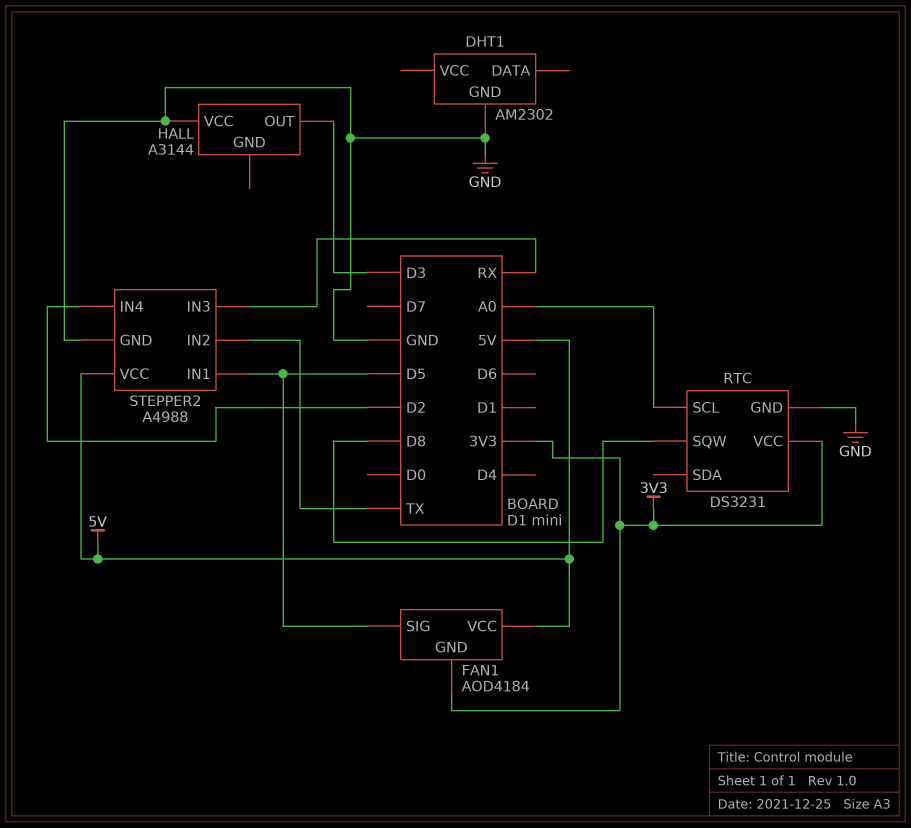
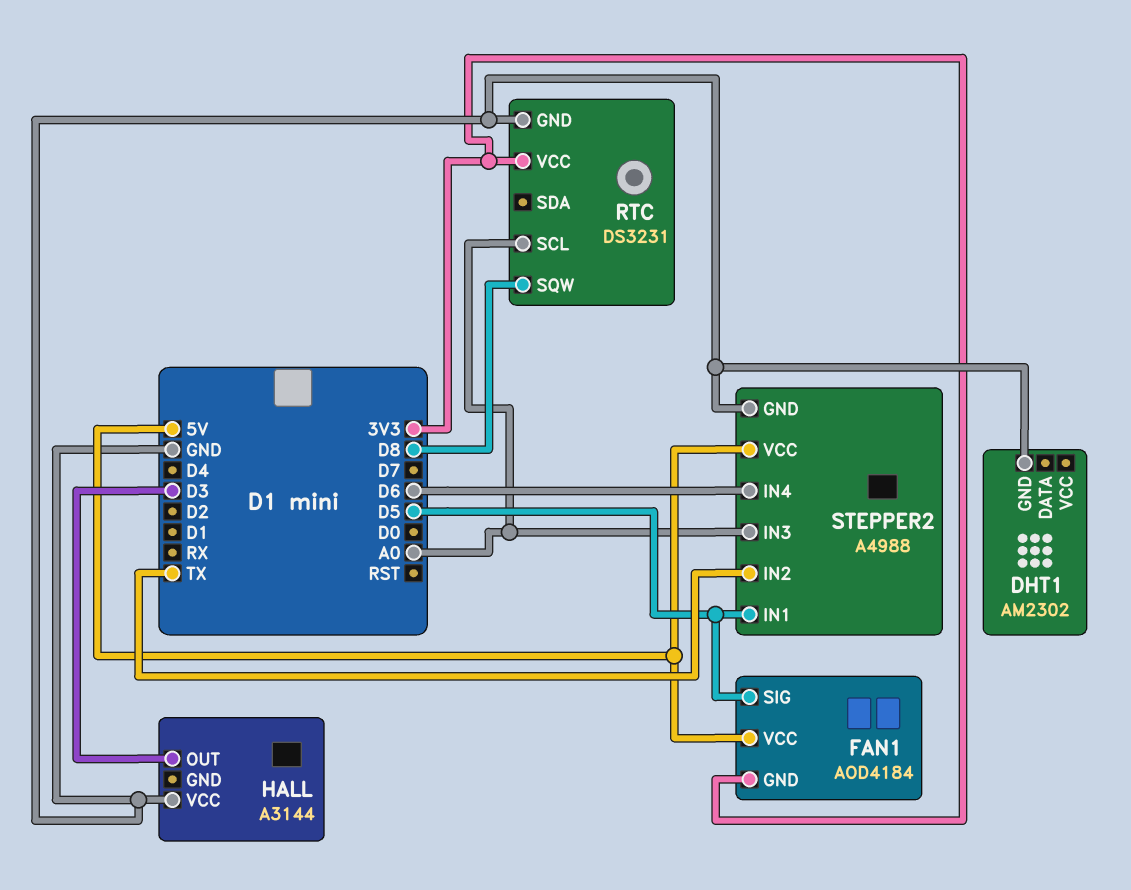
STEPPER2 pin IN3: RX -> A0
STEPPER2 pin IN4: D2 -> D6

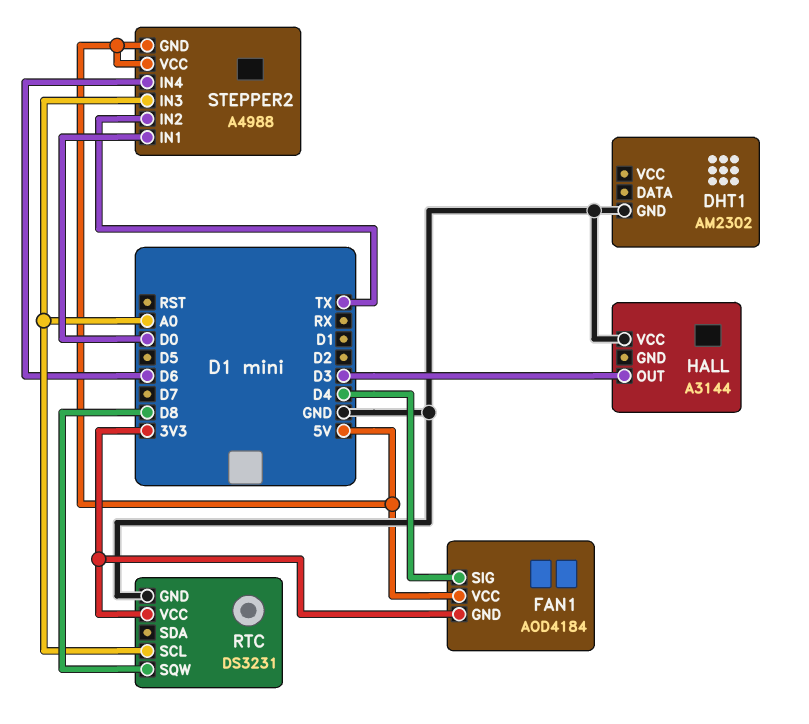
FAN1 pin SIG: D5 -> D4
STEPPER2 pin GND: GND -> 5V
STEPPER2 pin IN1: D5 -> D0

